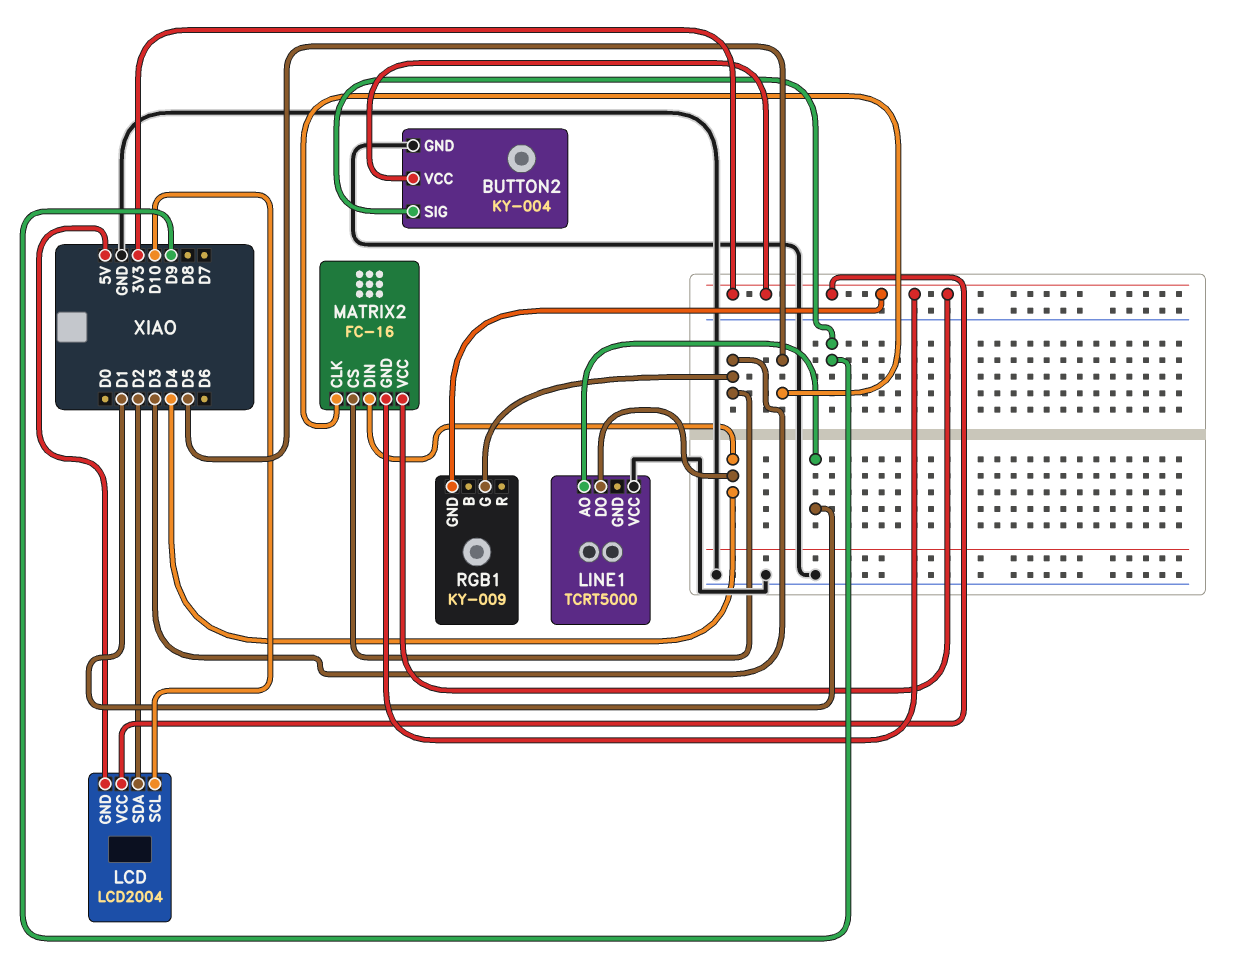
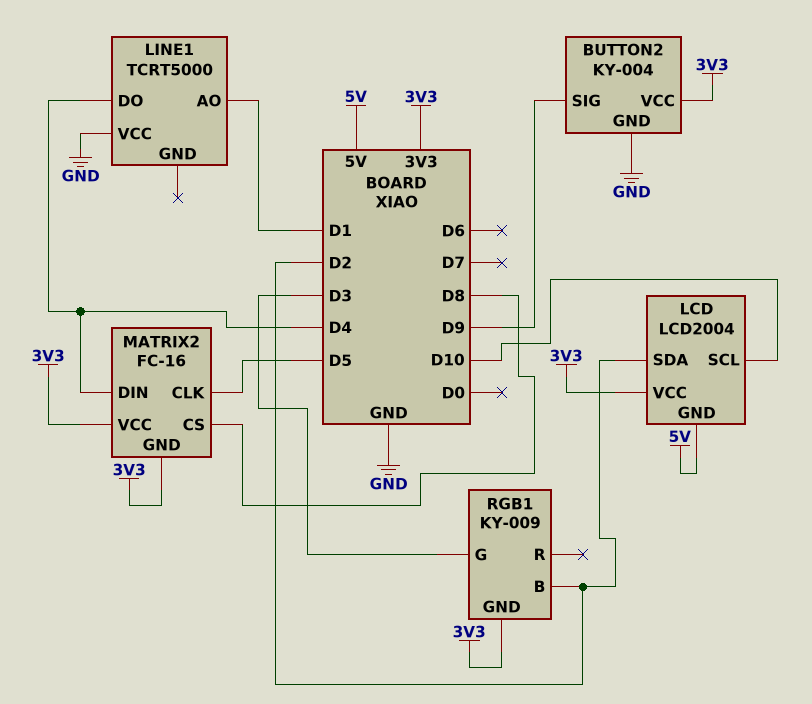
MATRIX2 pin CS: D3 -> D8
RGB1 pin B: none -> D2

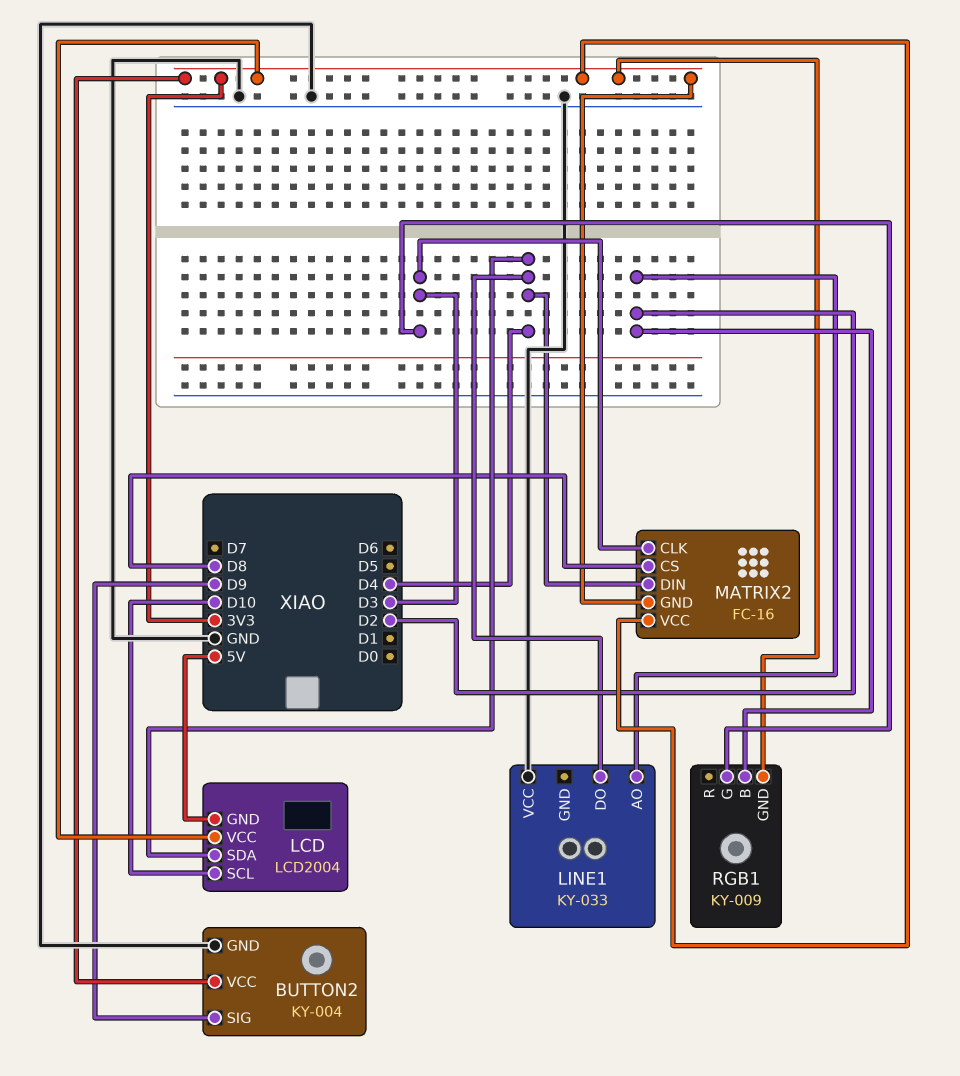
LCD pin SDA: D2 -> D4
LINE1: TCRT5000 -> KY-033
LINE1 pin AO: D1 -> D2
MATRIX2 pin CLK: D5 -> D3

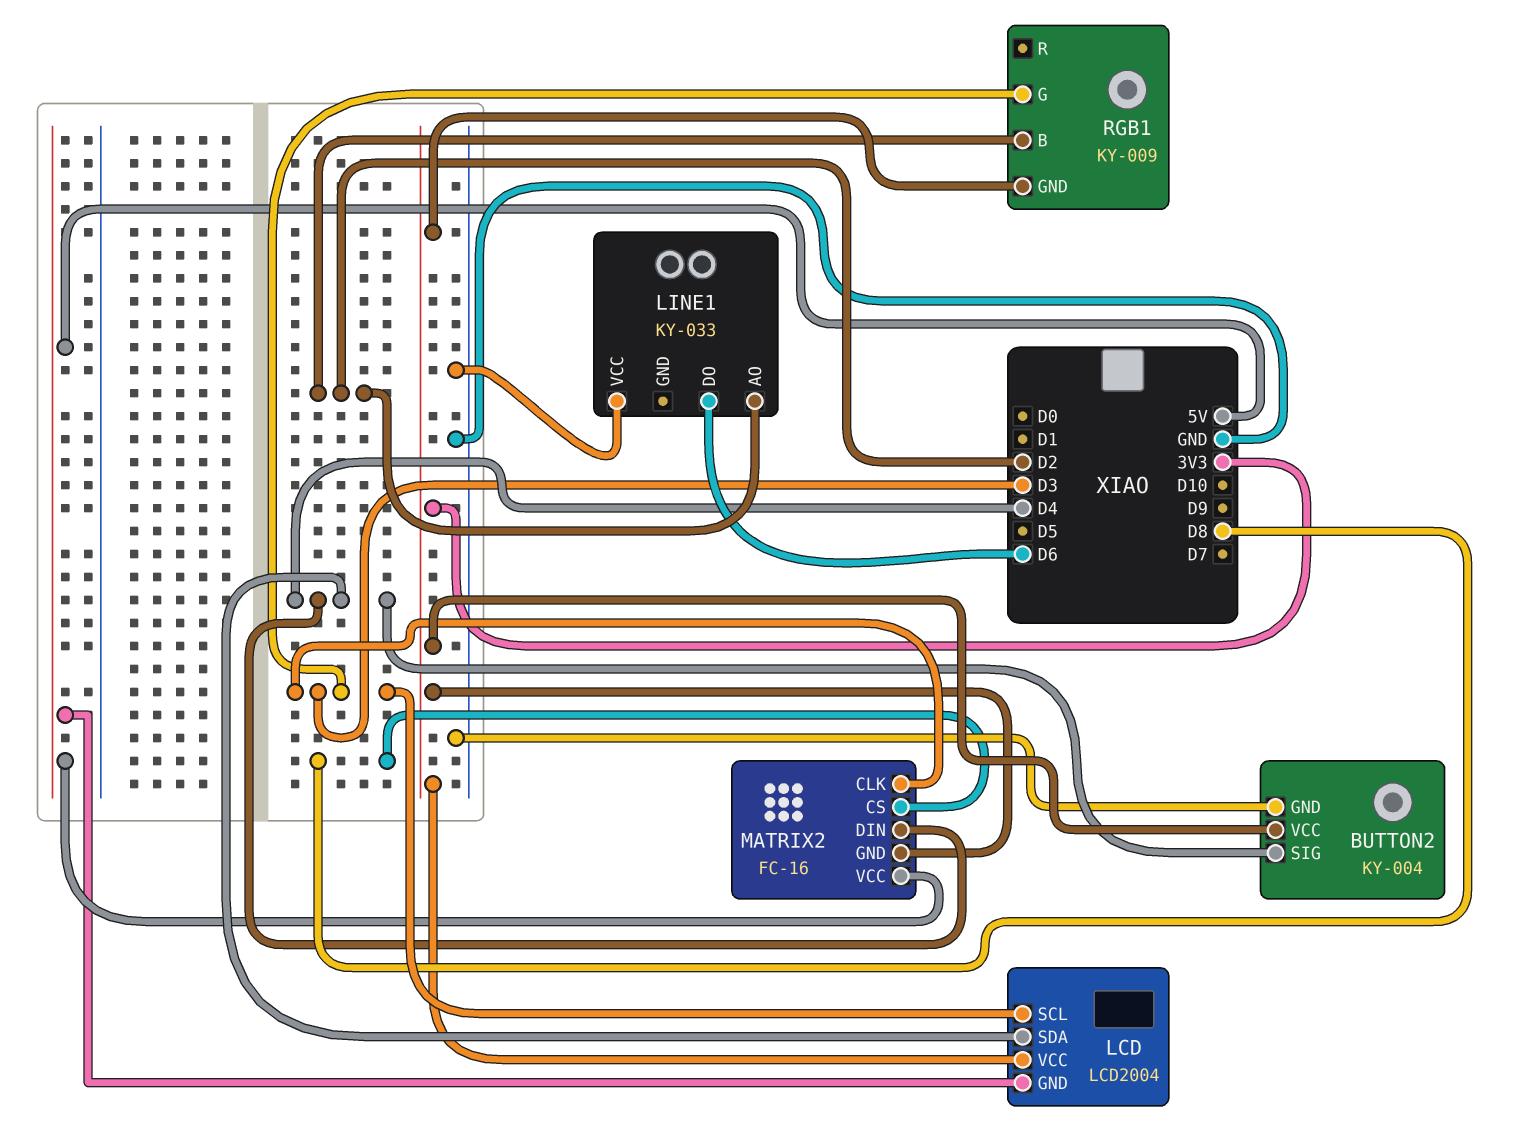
BUTTON2 pin SIG: D9 -> D4
LCD pin SCL: D10 -> D3
LINE1 pin DO: D4 -> D6
MATRIX2 pin VCC: 3V3 -> 5V

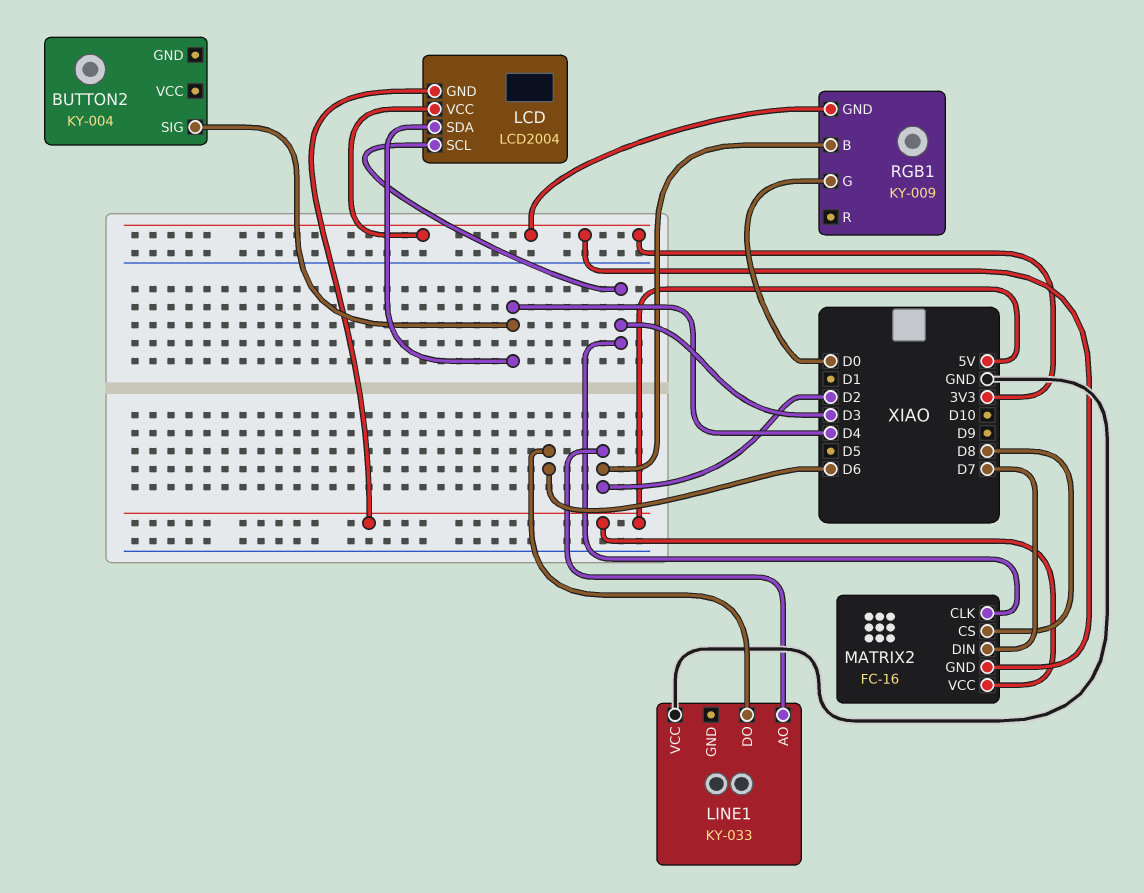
BUTTON2 pin GND: GND -> none
BUTTON2 pin VCC: 3V3 -> none
MATRIX2 pin DIN: D4 -> D7
RGB1 pin G: D3 -> D0

